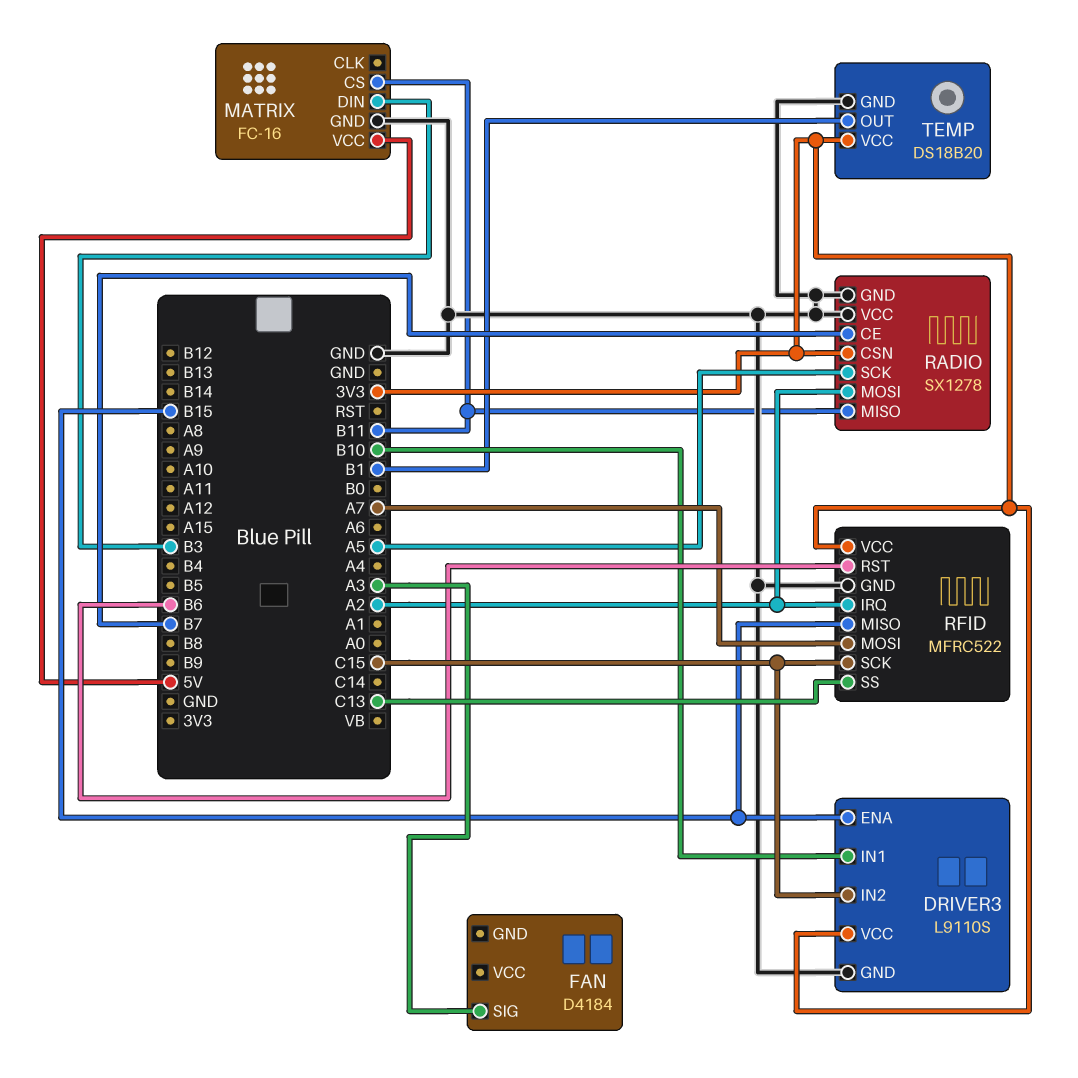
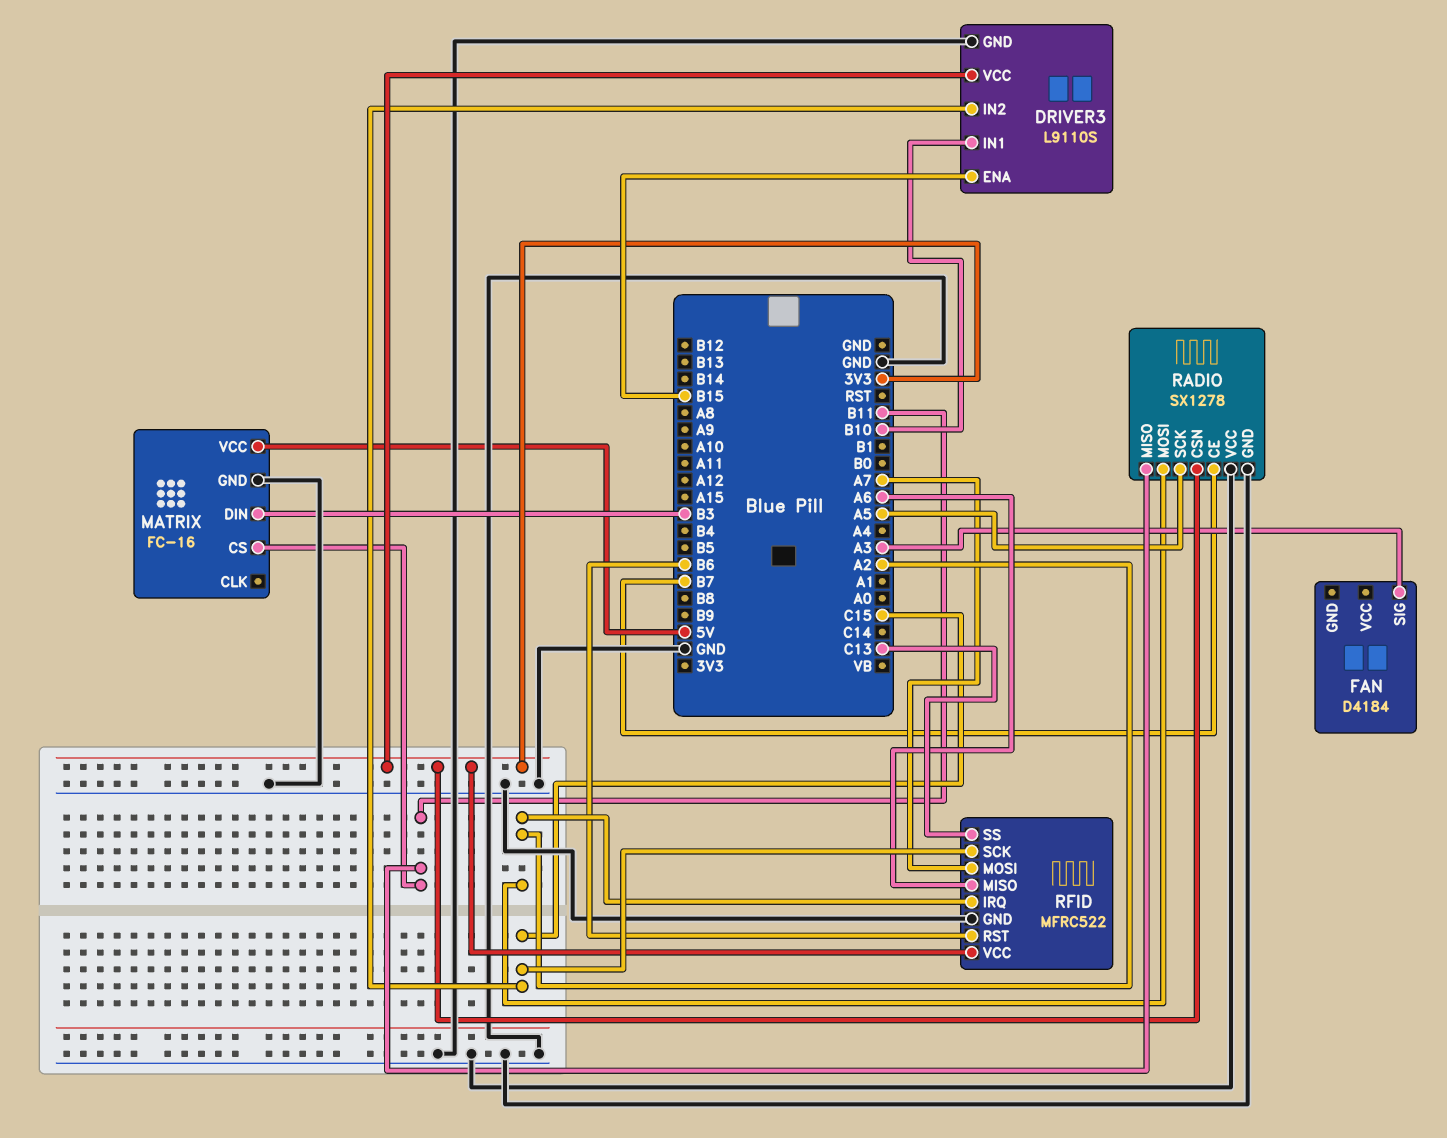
RFID pin MISO: B15 -> A6
TEMP: DS18B20 -> none
TEMP pin GND: GND -> none
TEMP pin OUT: B1 -> none
TEMP pin VCC: 3V3 -> none

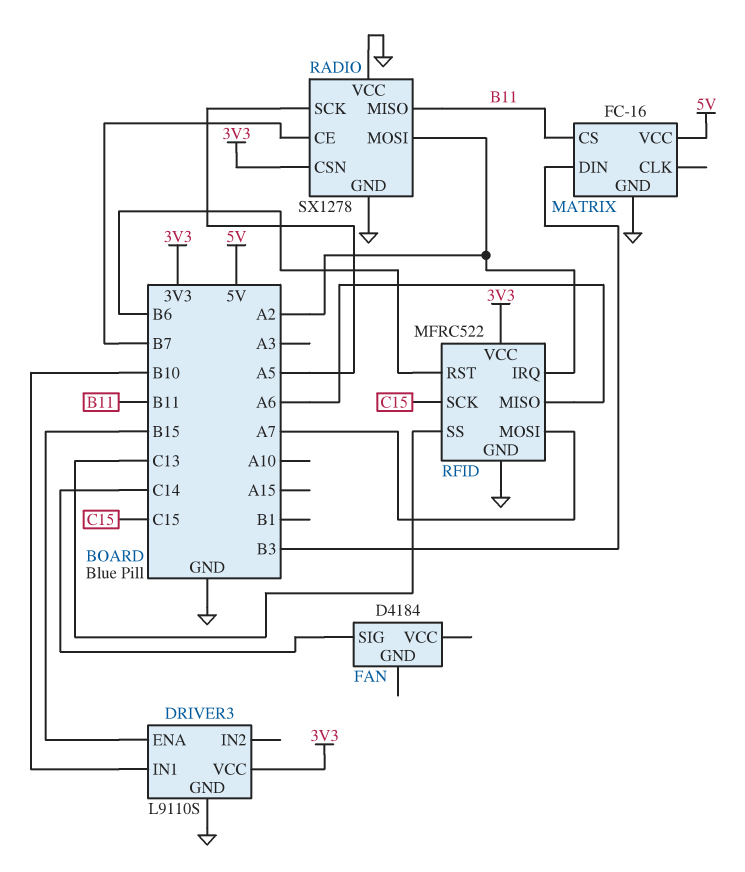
DRIVER3 pin IN2: C15 -> none
FAN pin SIG: A3 -> C14

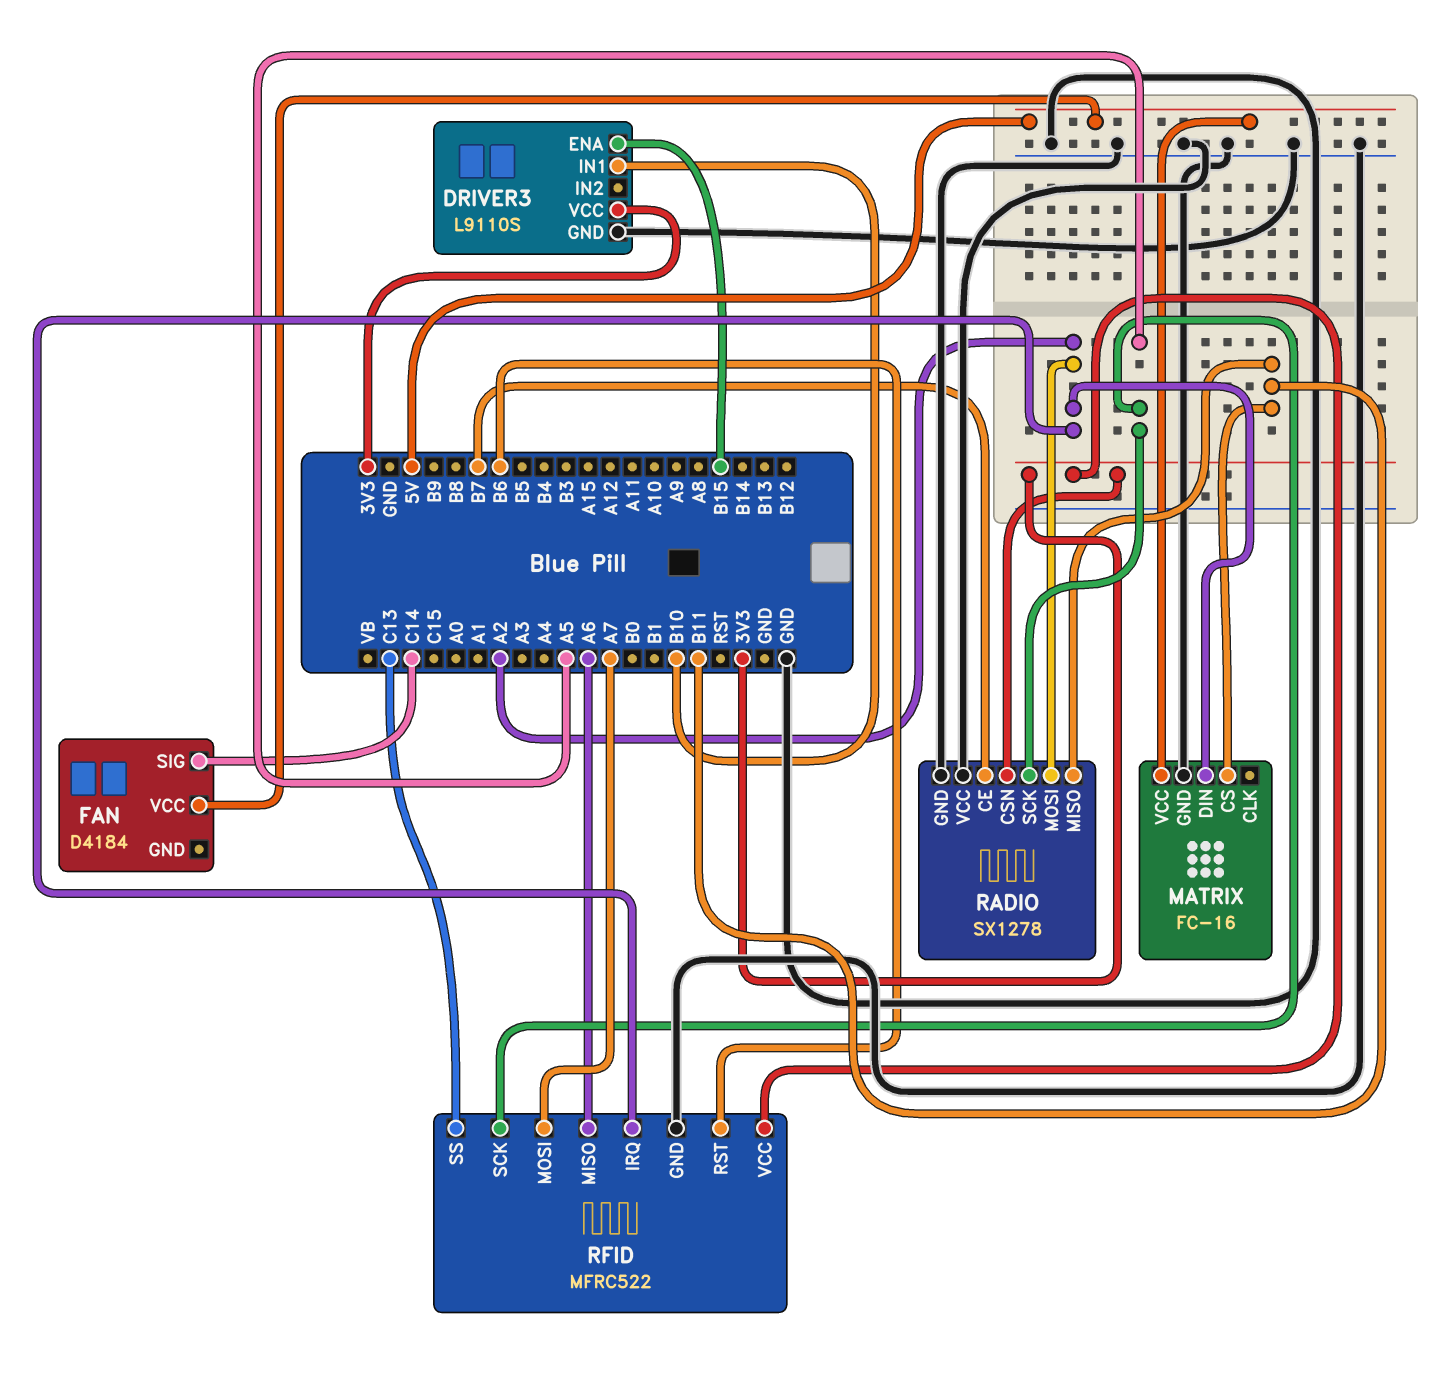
FAN pin VCC: none -> 5V
MATRIX pin DIN: B3 -> A2
RFID pin SCK: C15 -> A5

